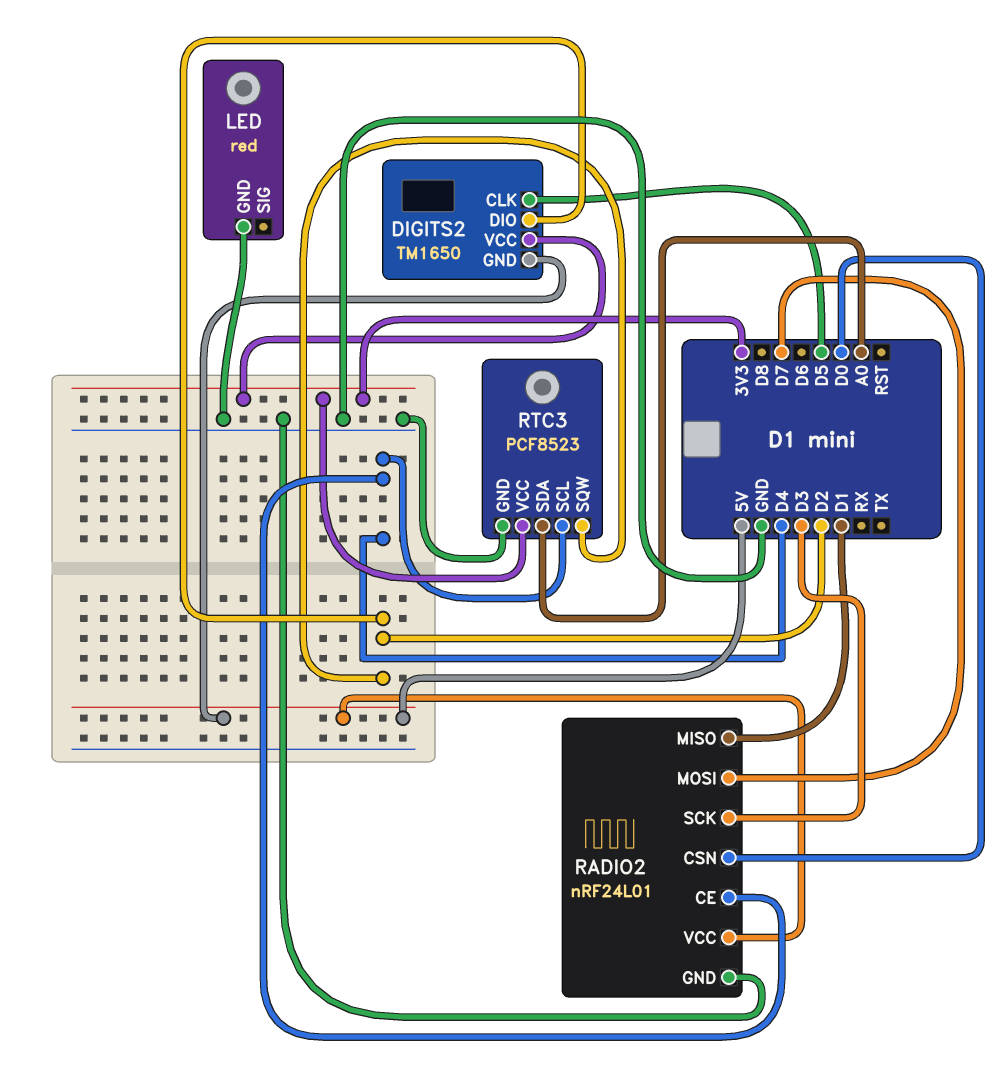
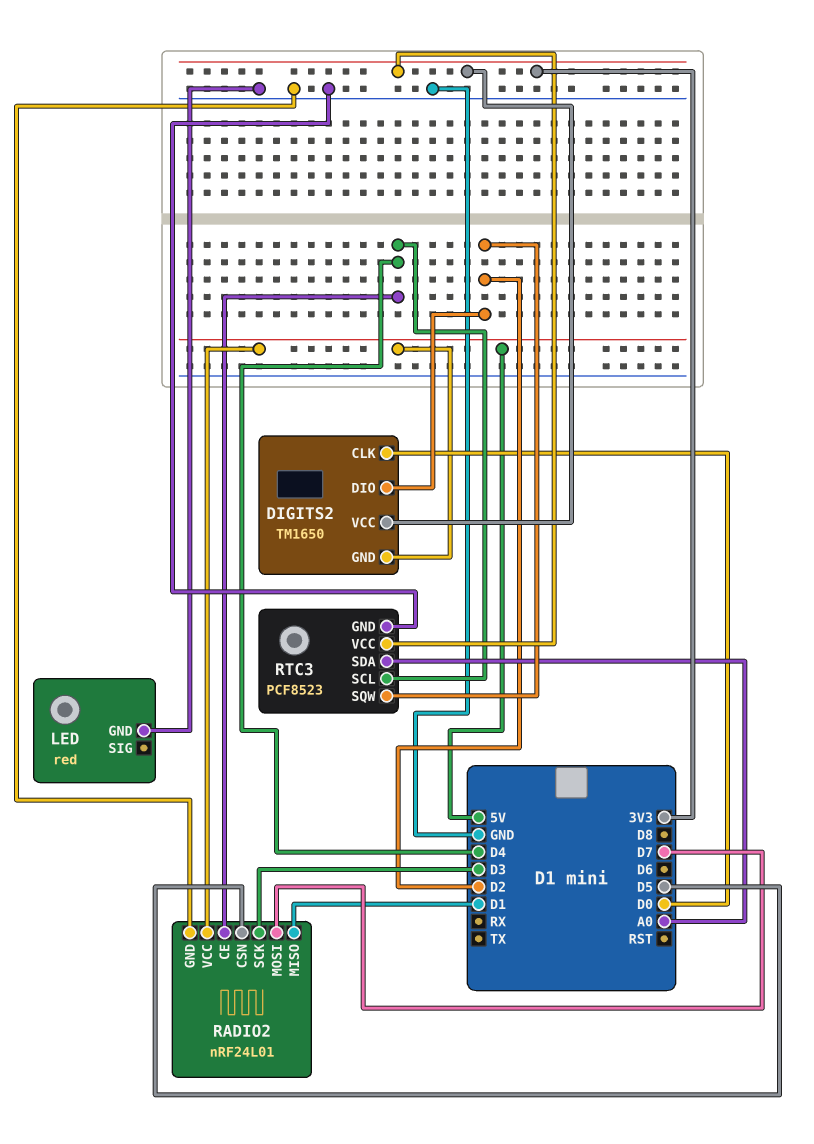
DIGITS2 pin CLK: D5 -> D0
RADIO2 pin CSN: D0 -> D5

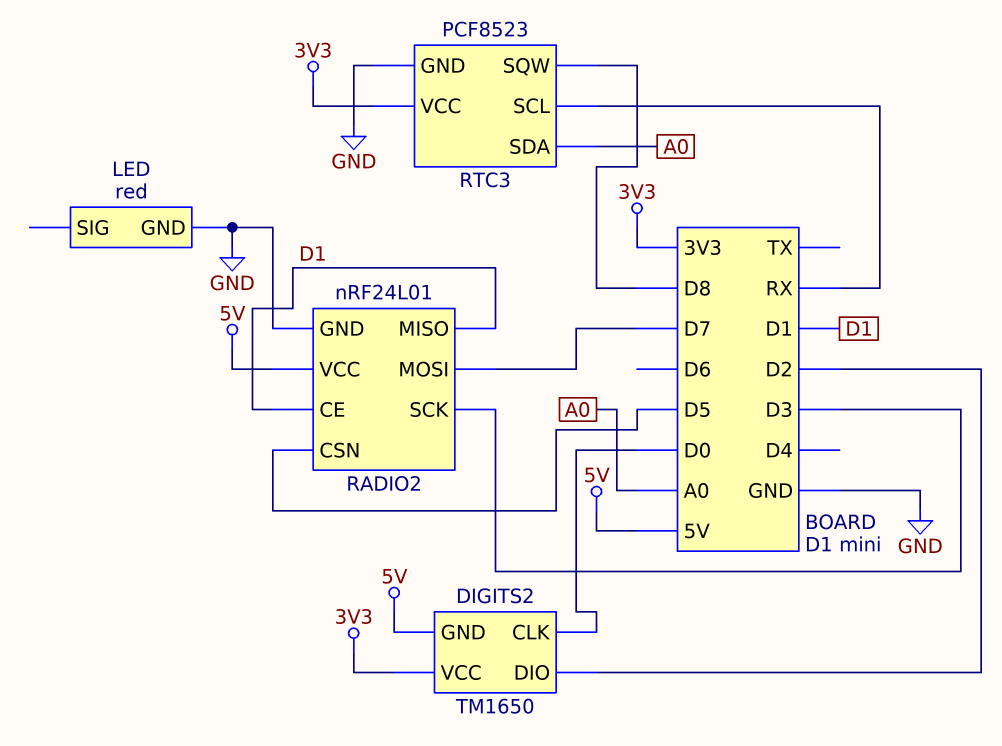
RADIO2 pin CE: D4 -> D1
RTC3 pin SCL: D4 -> RX
RTC3 pin SQW: D2 -> D8

